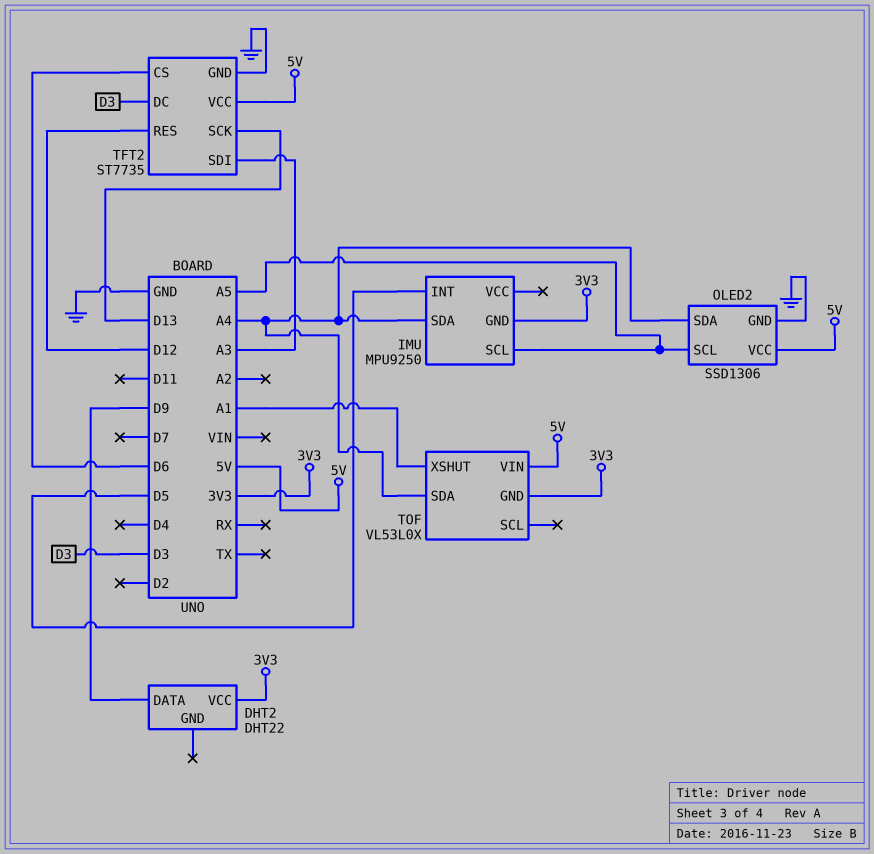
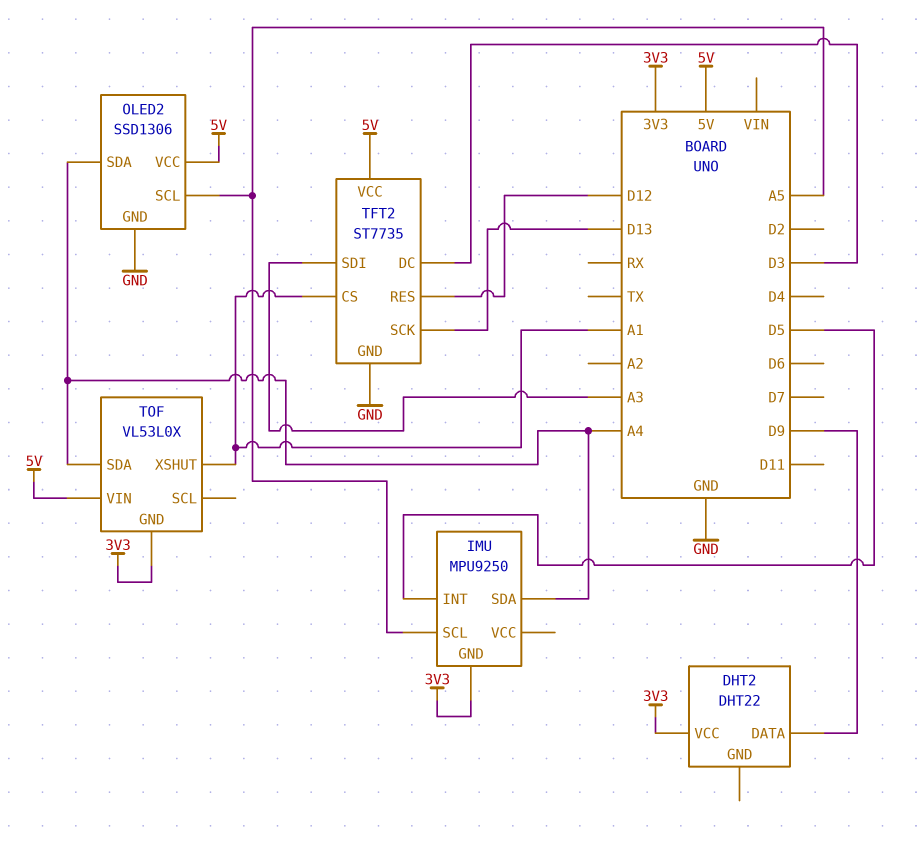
TFT2 pin CS: D6 -> A1

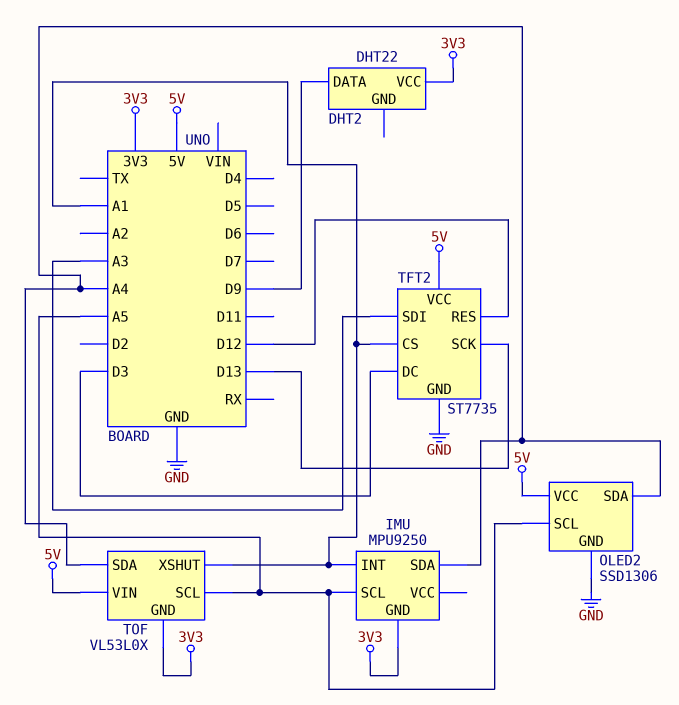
IMU pin INT: D5 -> A1
TOF pin SCL: none -> A5

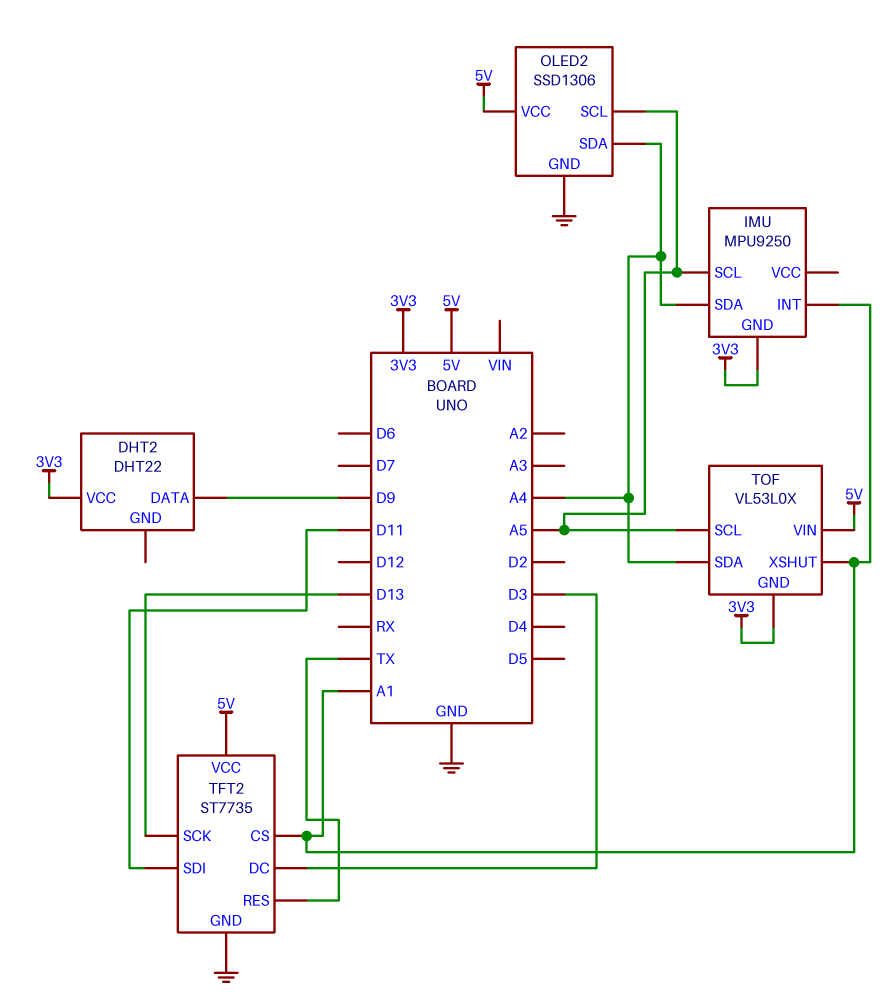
TFT2 pin RES: D12 -> TX
TFT2 pin SDI: A3 -> D11

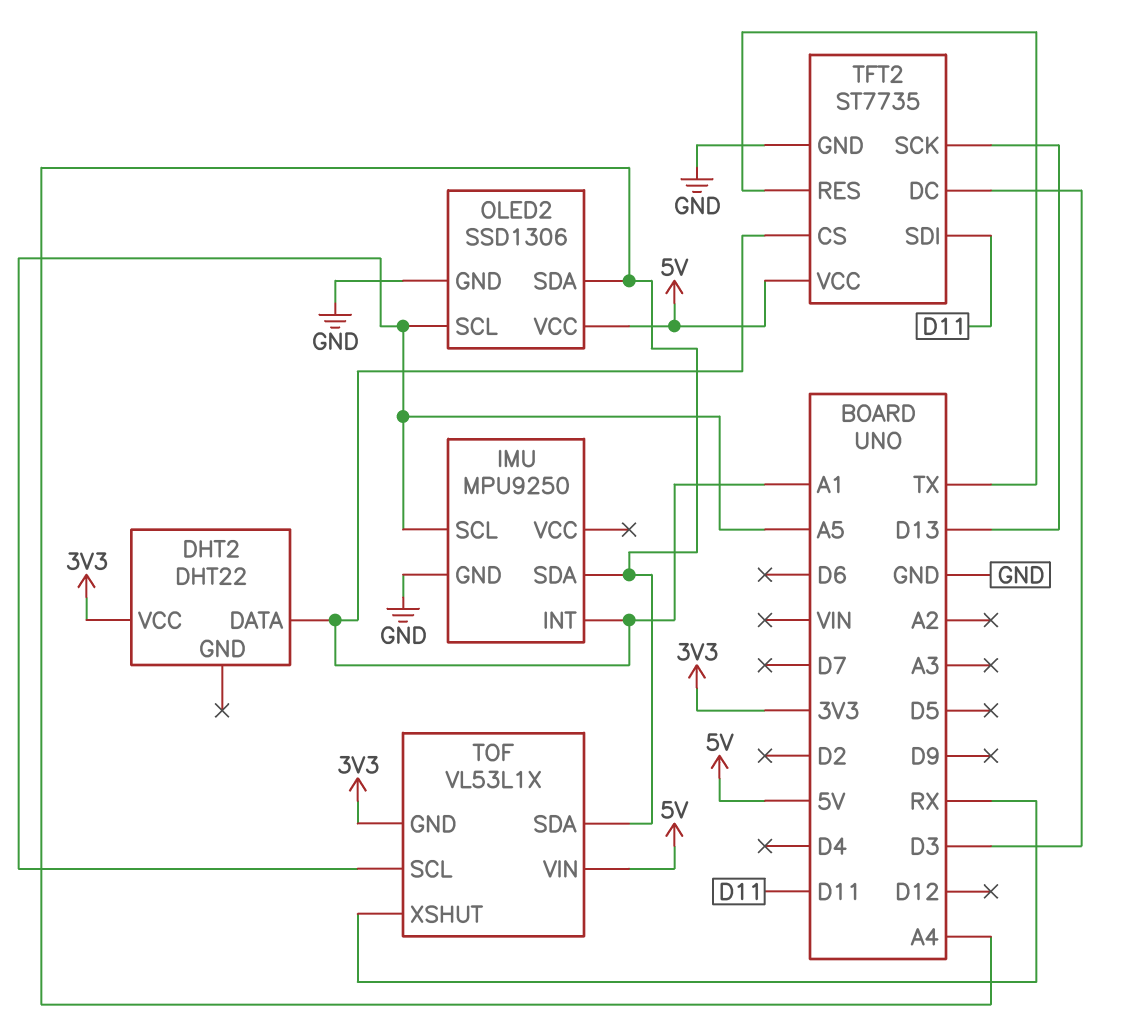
DHT2 pin DATA: D9 -> A1
IMU pin GND: 3V3 -> GND
TOF: VL53L0X -> VL53L1X
TOF pin XSHUT: A1 -> RX

